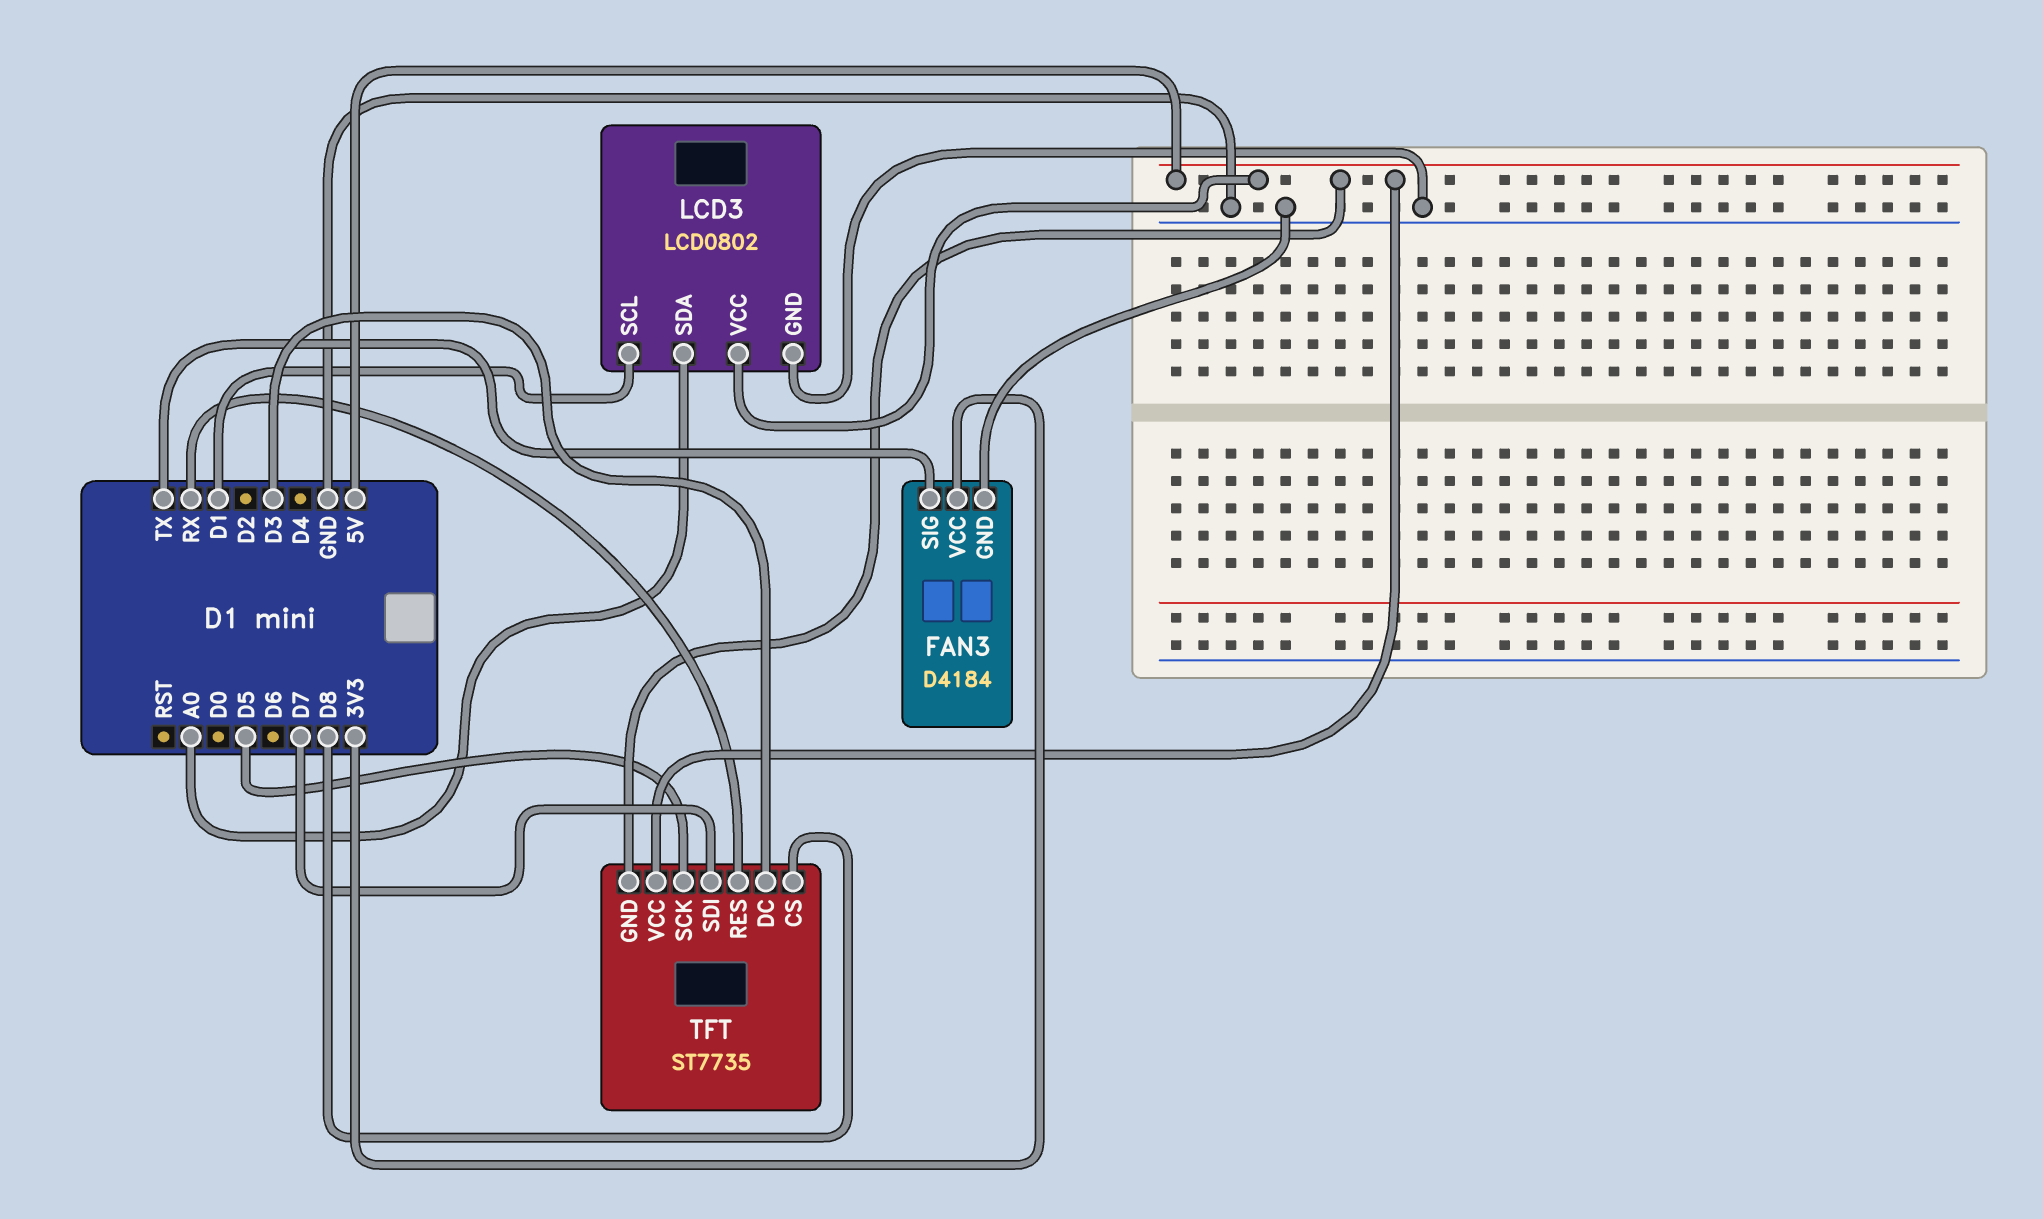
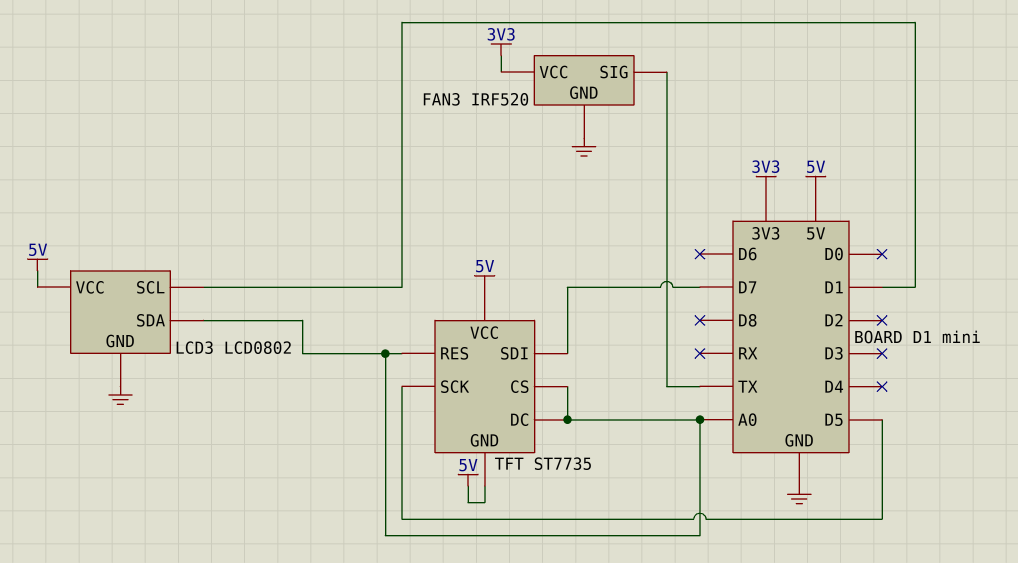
FAN3: D4184 -> IRF520
TFT pin CS: D8 -> A0
TFT pin DC: D3 -> A0
TFT pin RES: RX -> A0

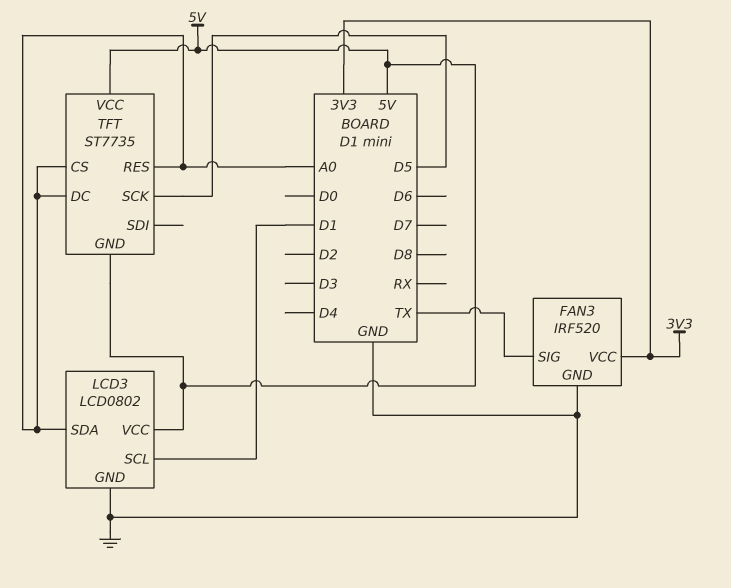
TFT pin SDI: D7 -> none

